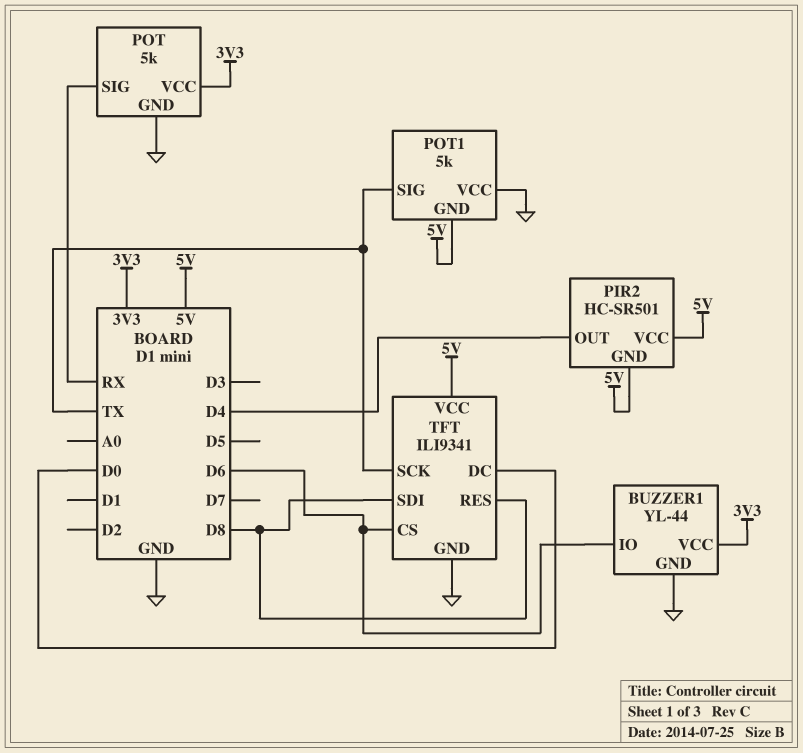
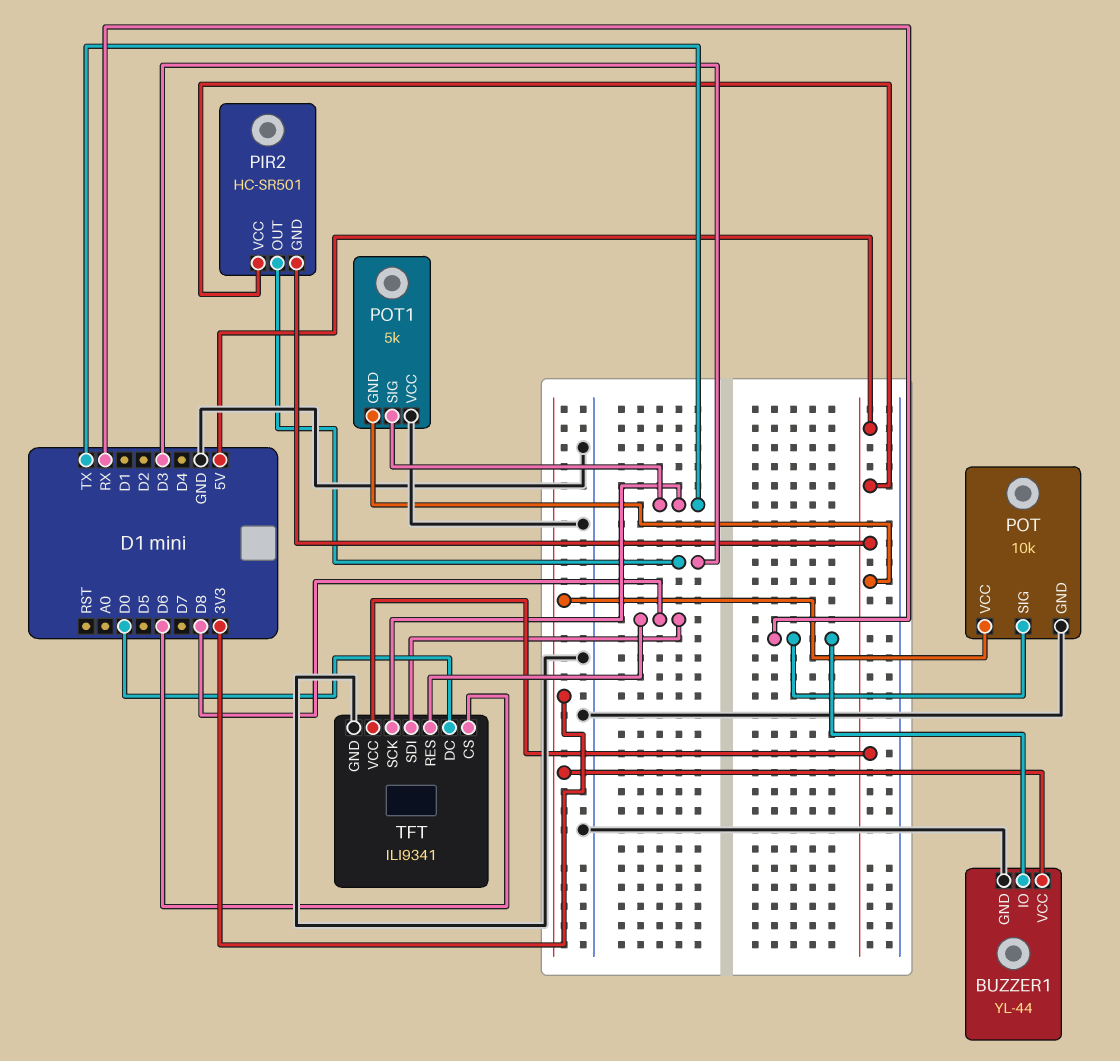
BUZZER1 pin IO: D6 -> RX
PIR2 pin OUT: D4 -> D3
POT: 5k -> 10k

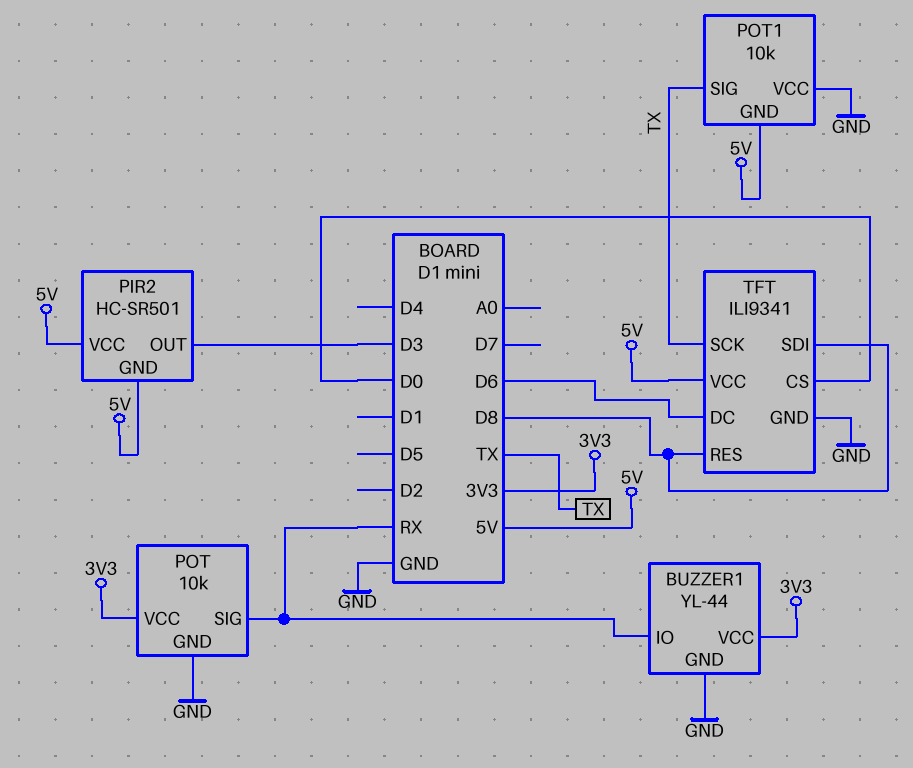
POT1: 5k -> 10k
TFT pin CS: D6 -> D0
TFT pin DC: D0 -> D6

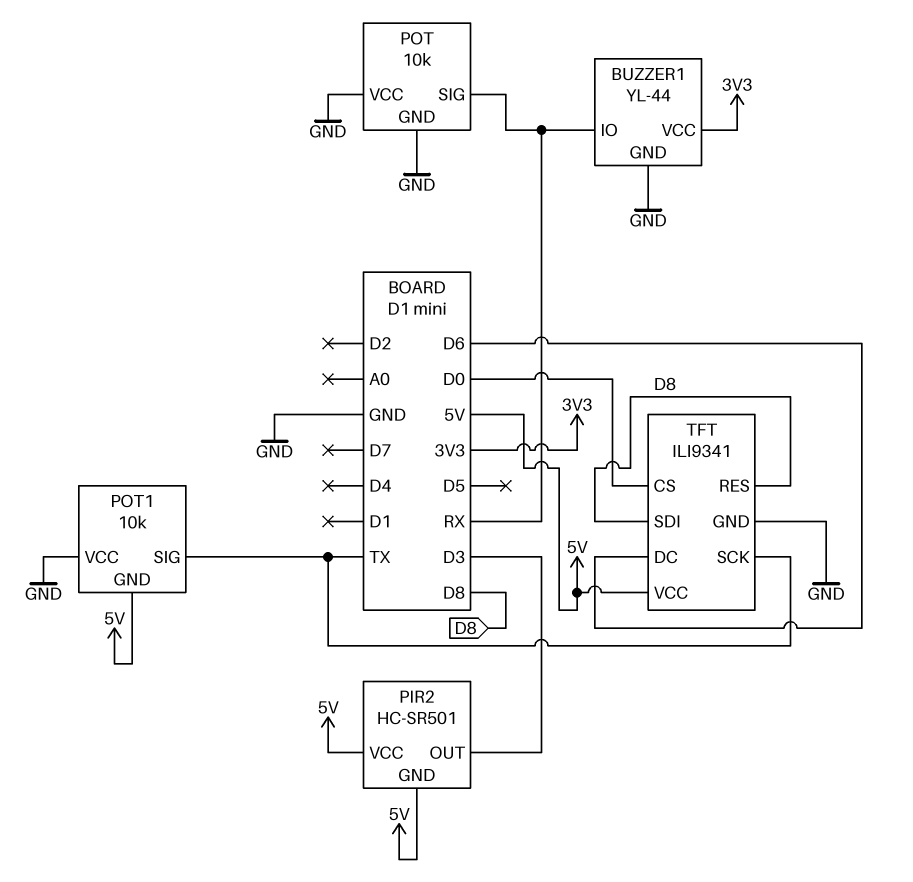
POT pin VCC: 3V3 -> GND

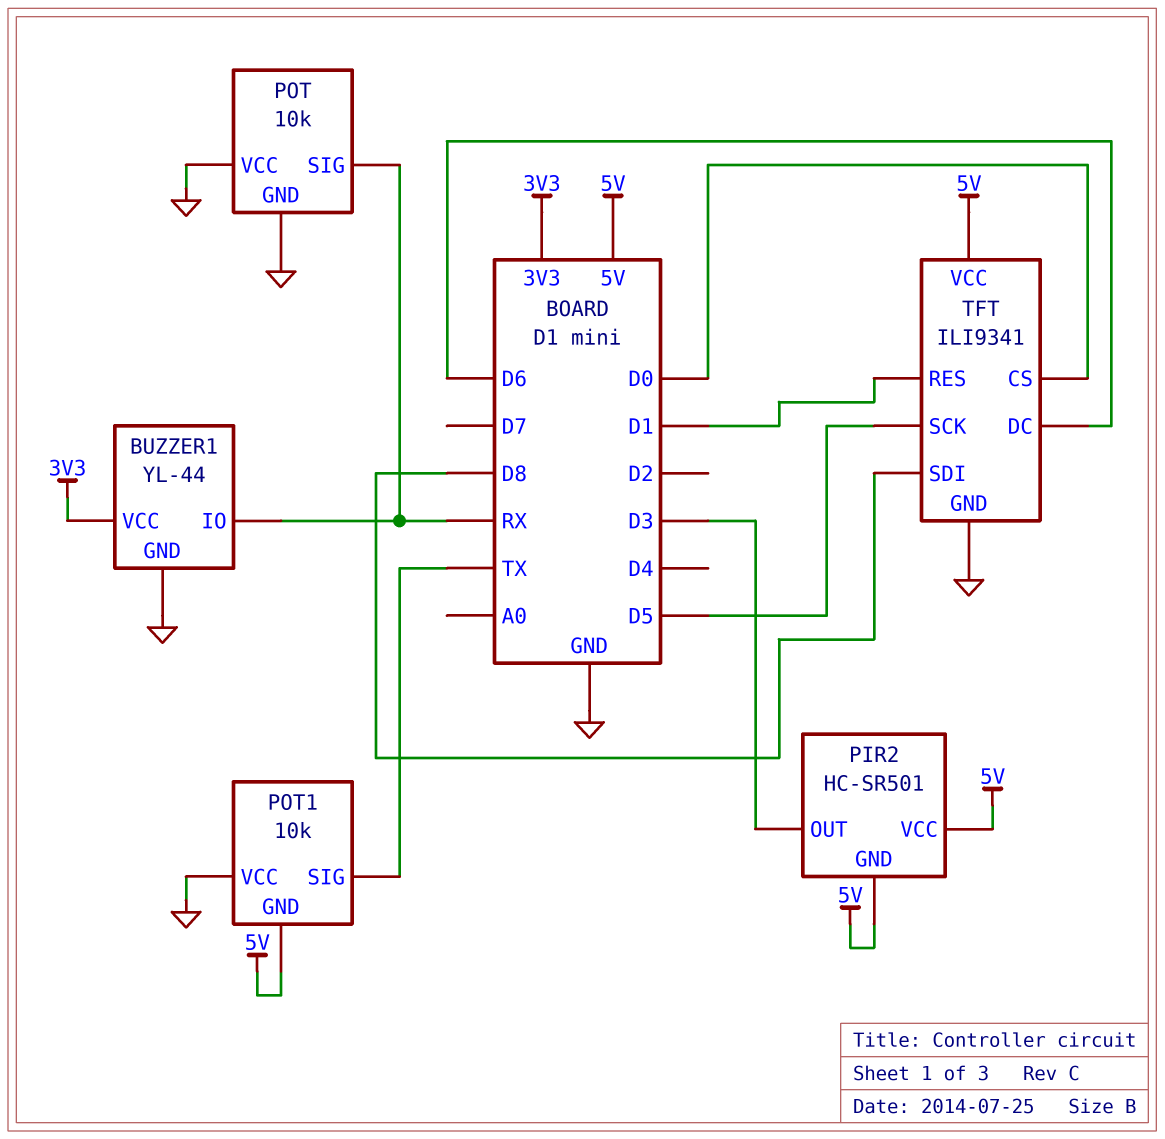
TFT pin RES: D8 -> D1
TFT pin SCK: TX -> D5

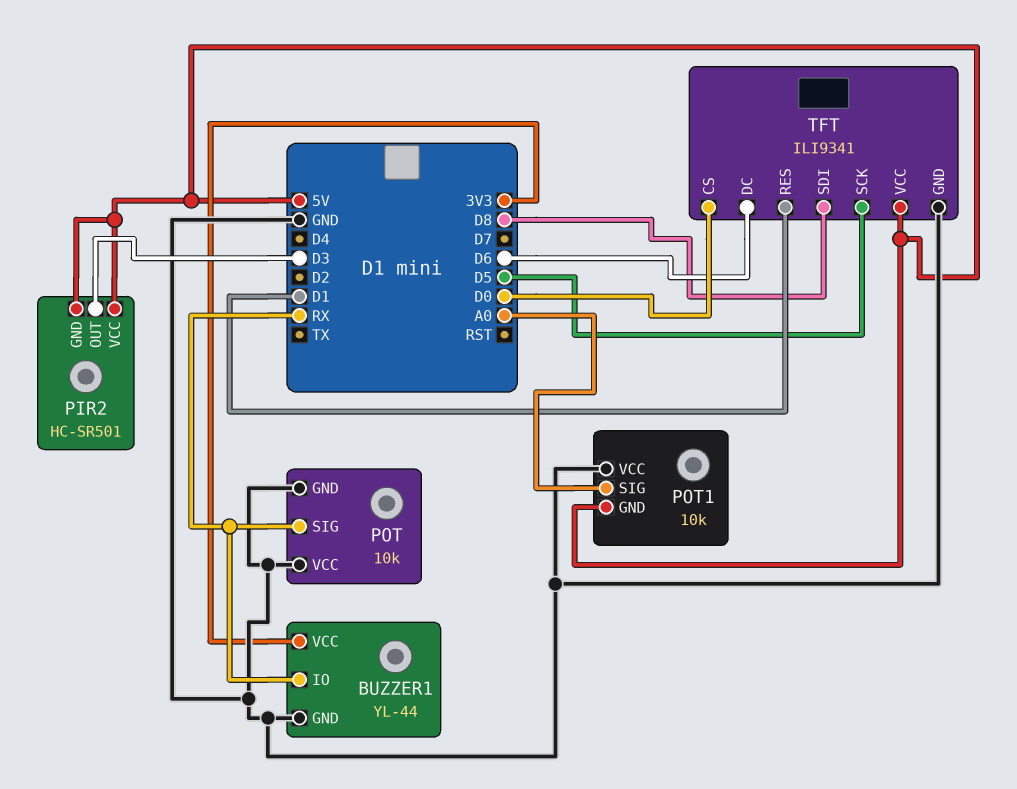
POT1 pin SIG: TX -> A0

